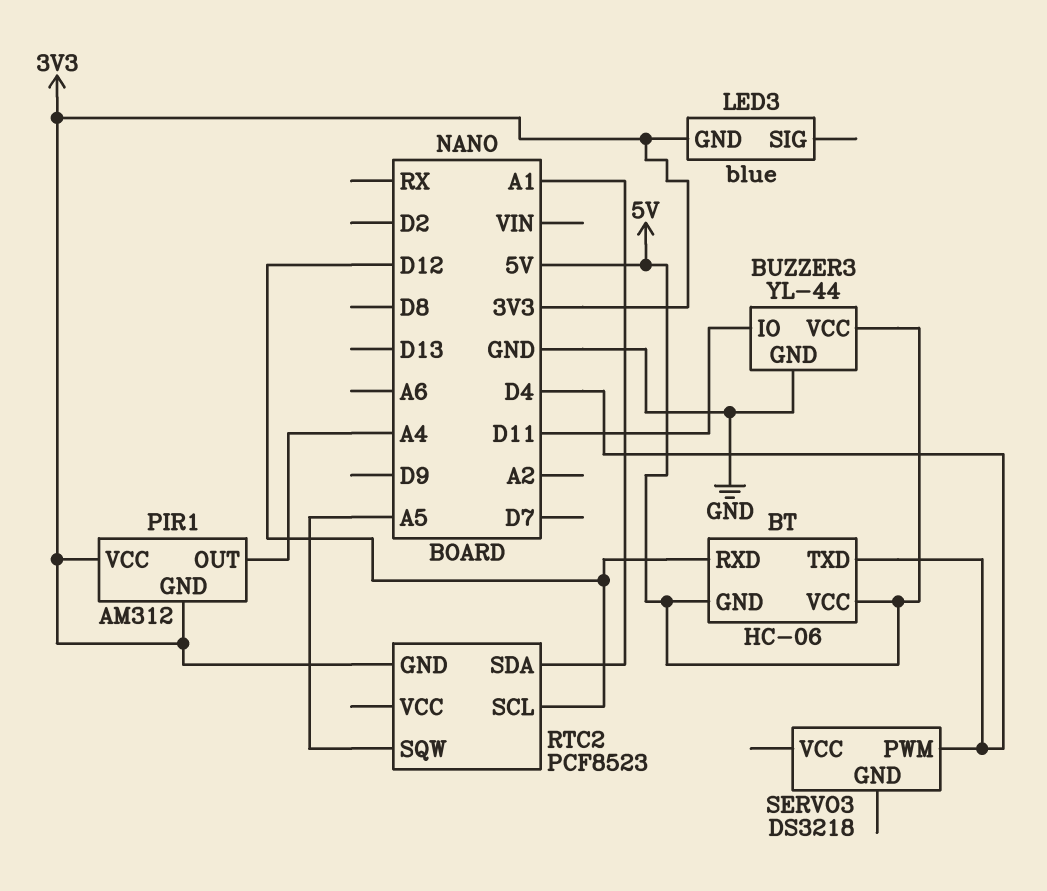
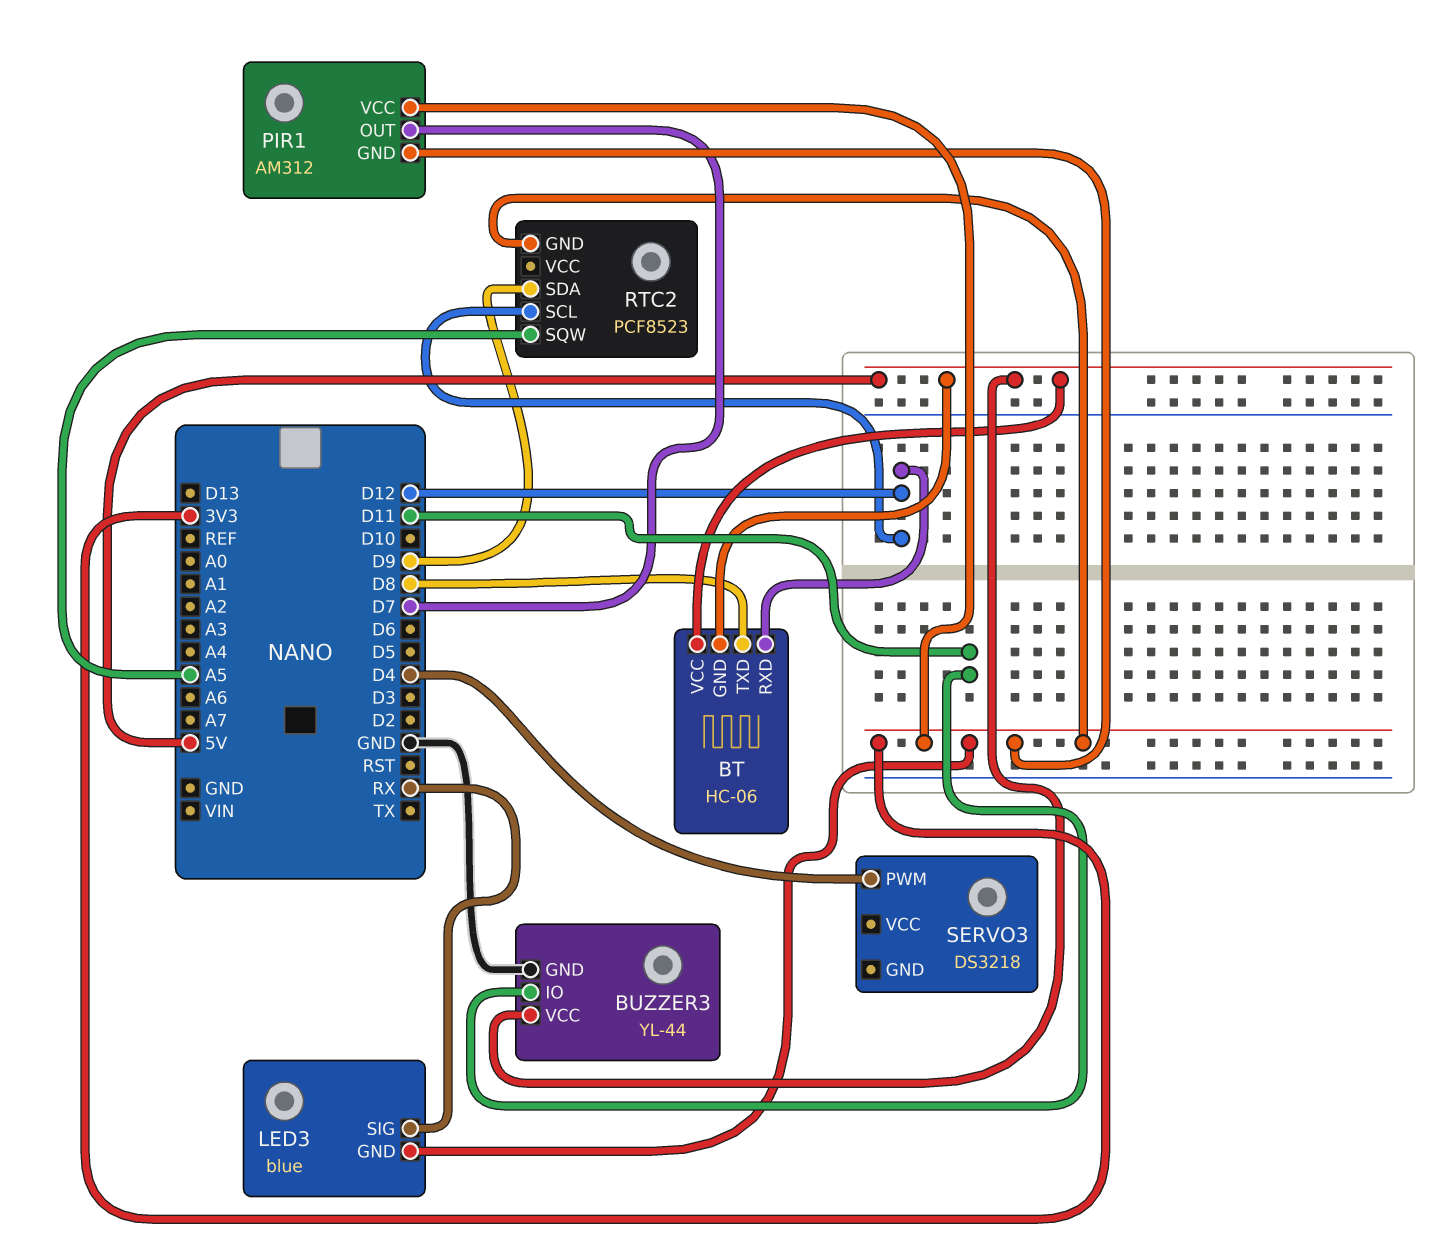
BT pin TXD: D4 -> D8
LED3 pin SIG: none -> RX
PIR1 pin OUT: A4 -> D7
RTC2 pin SDA: A1 -> D9

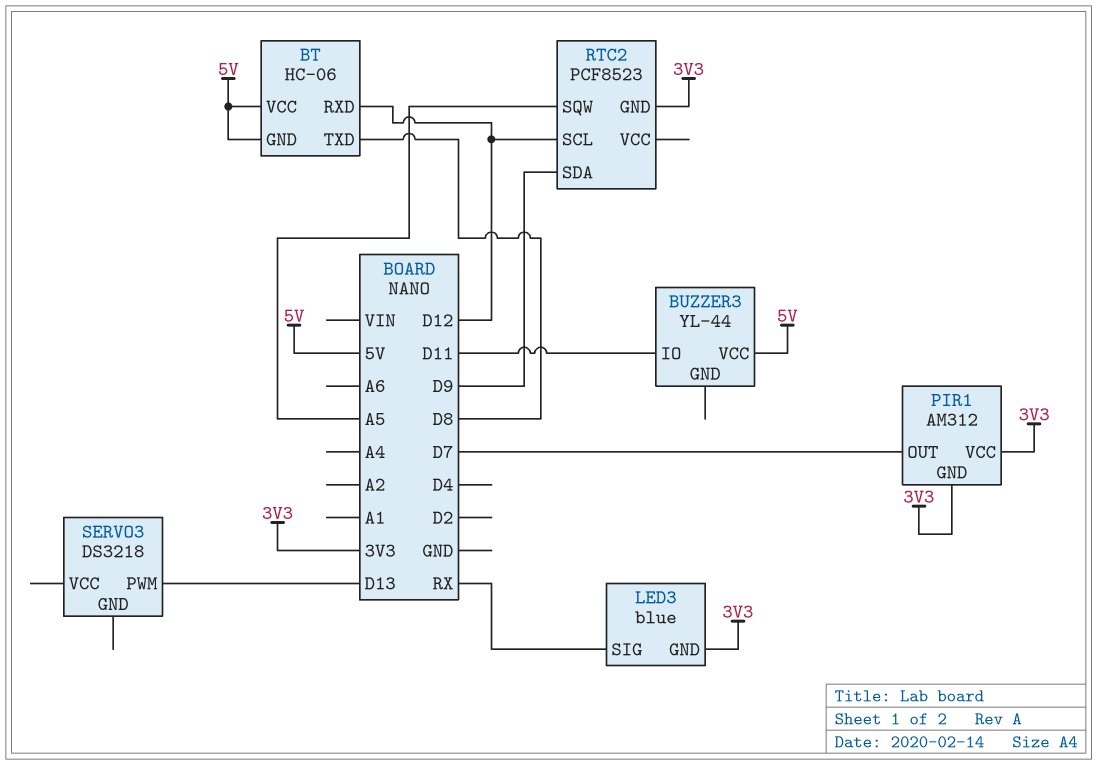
BUZZER3 pin GND: GND -> none
SERVO3 pin PWM: D4 -> D13

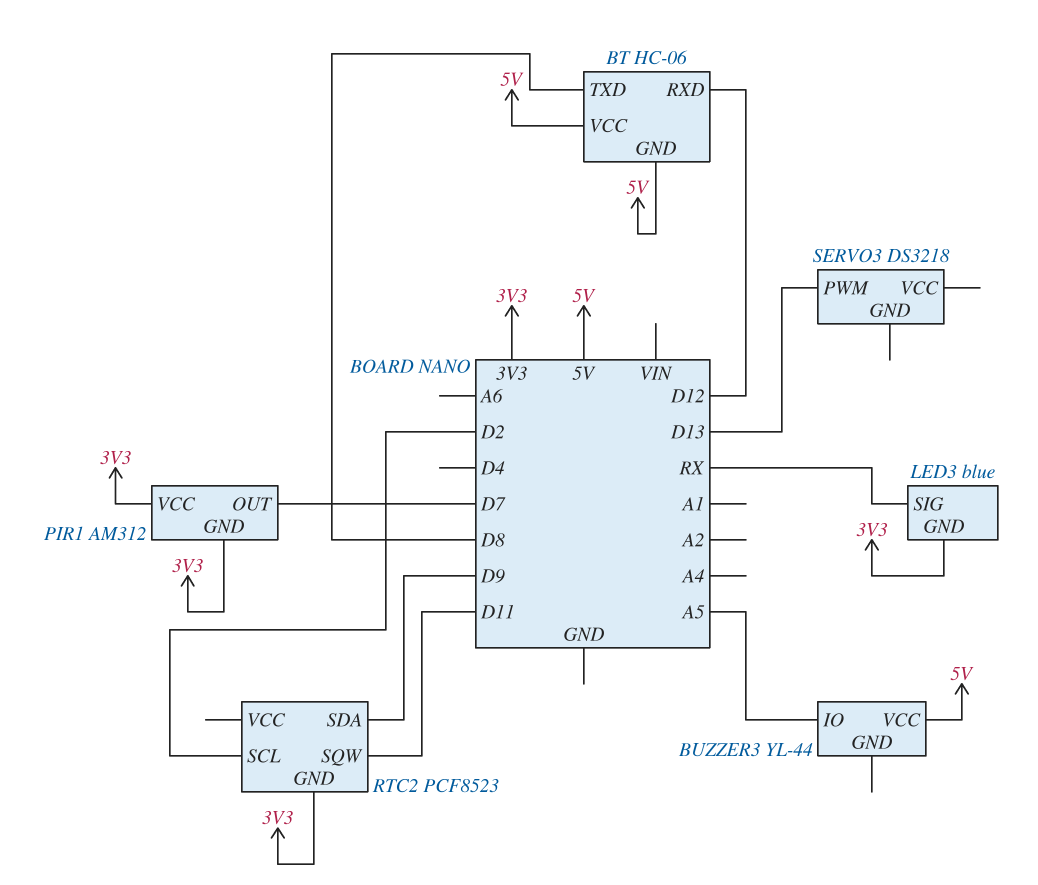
BUZZER3 pin IO: D11 -> A5
RTC2 pin SCL: D12 -> D2
RTC2 pin SQW: A5 -> D11

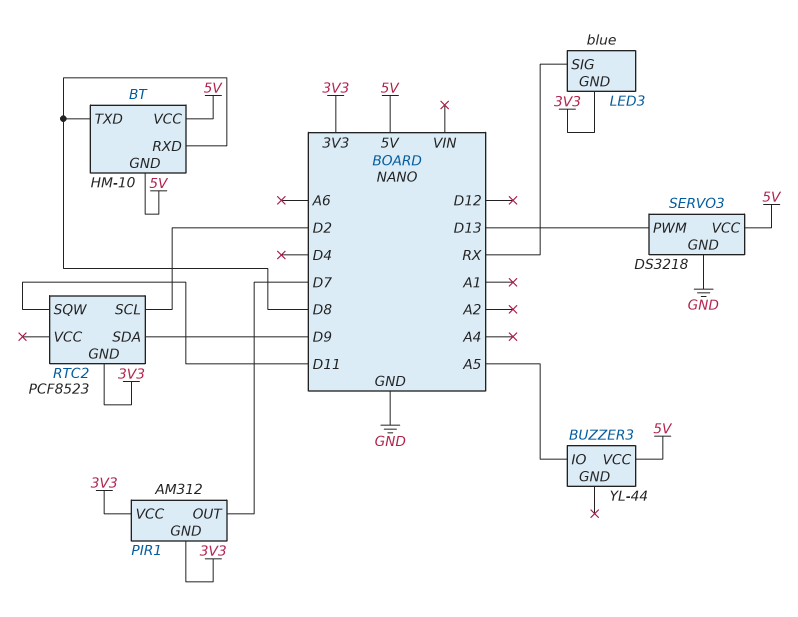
BT: HC-06 -> HM-10
BT pin RXD: D12 -> D8
SERVO3 pin GND: none -> GND
SERVO3 pin VCC: none -> 5V

